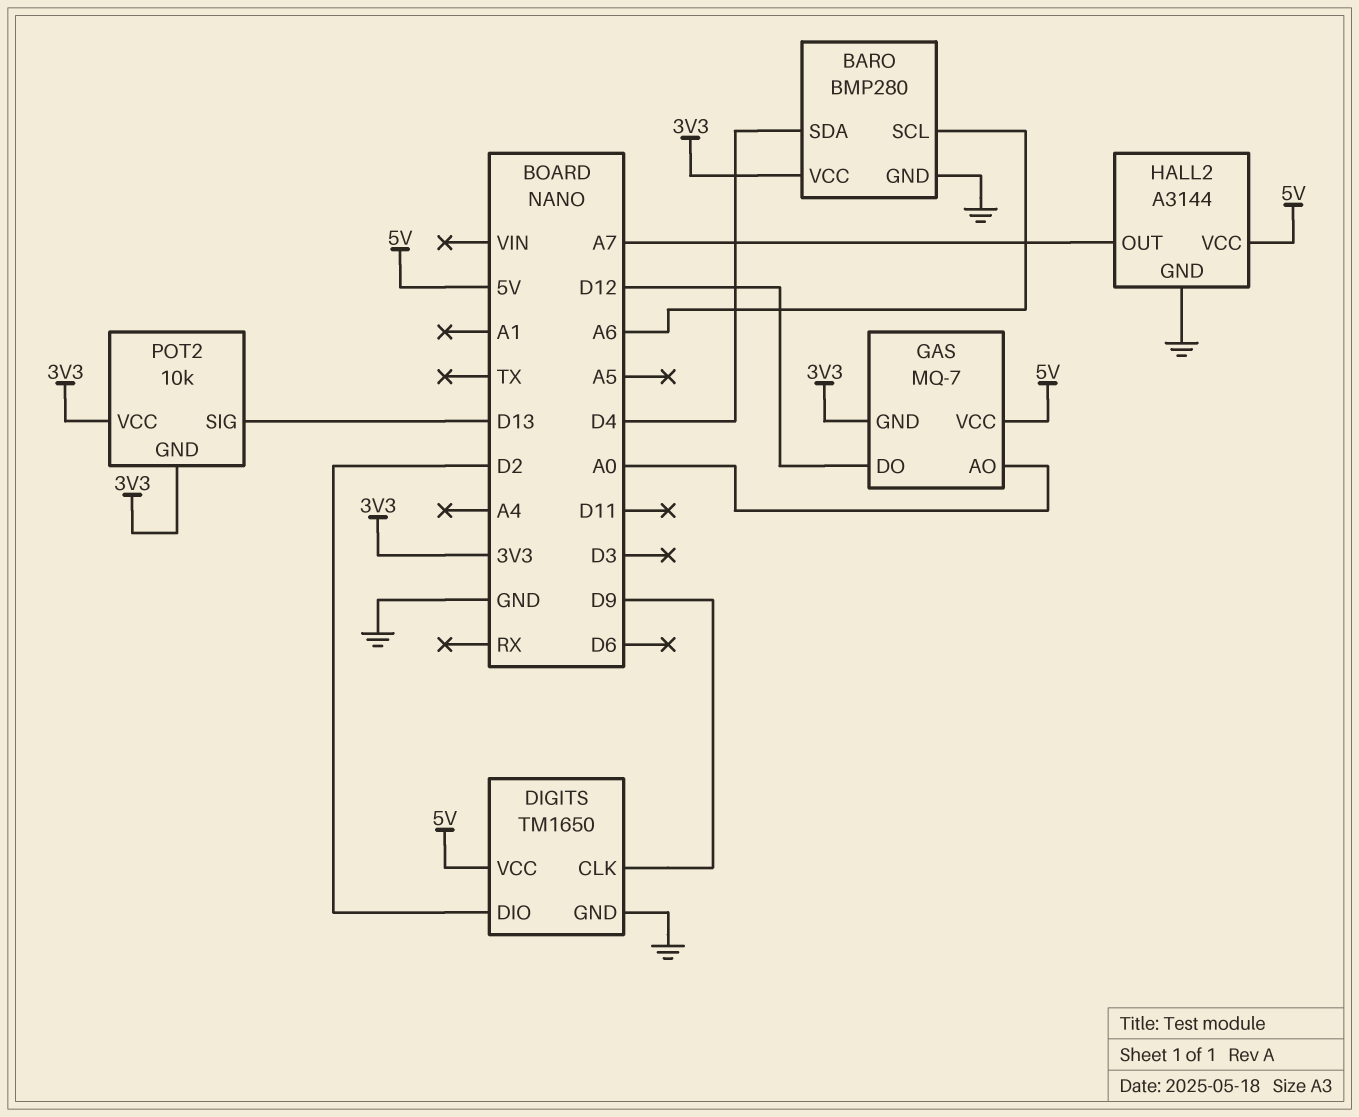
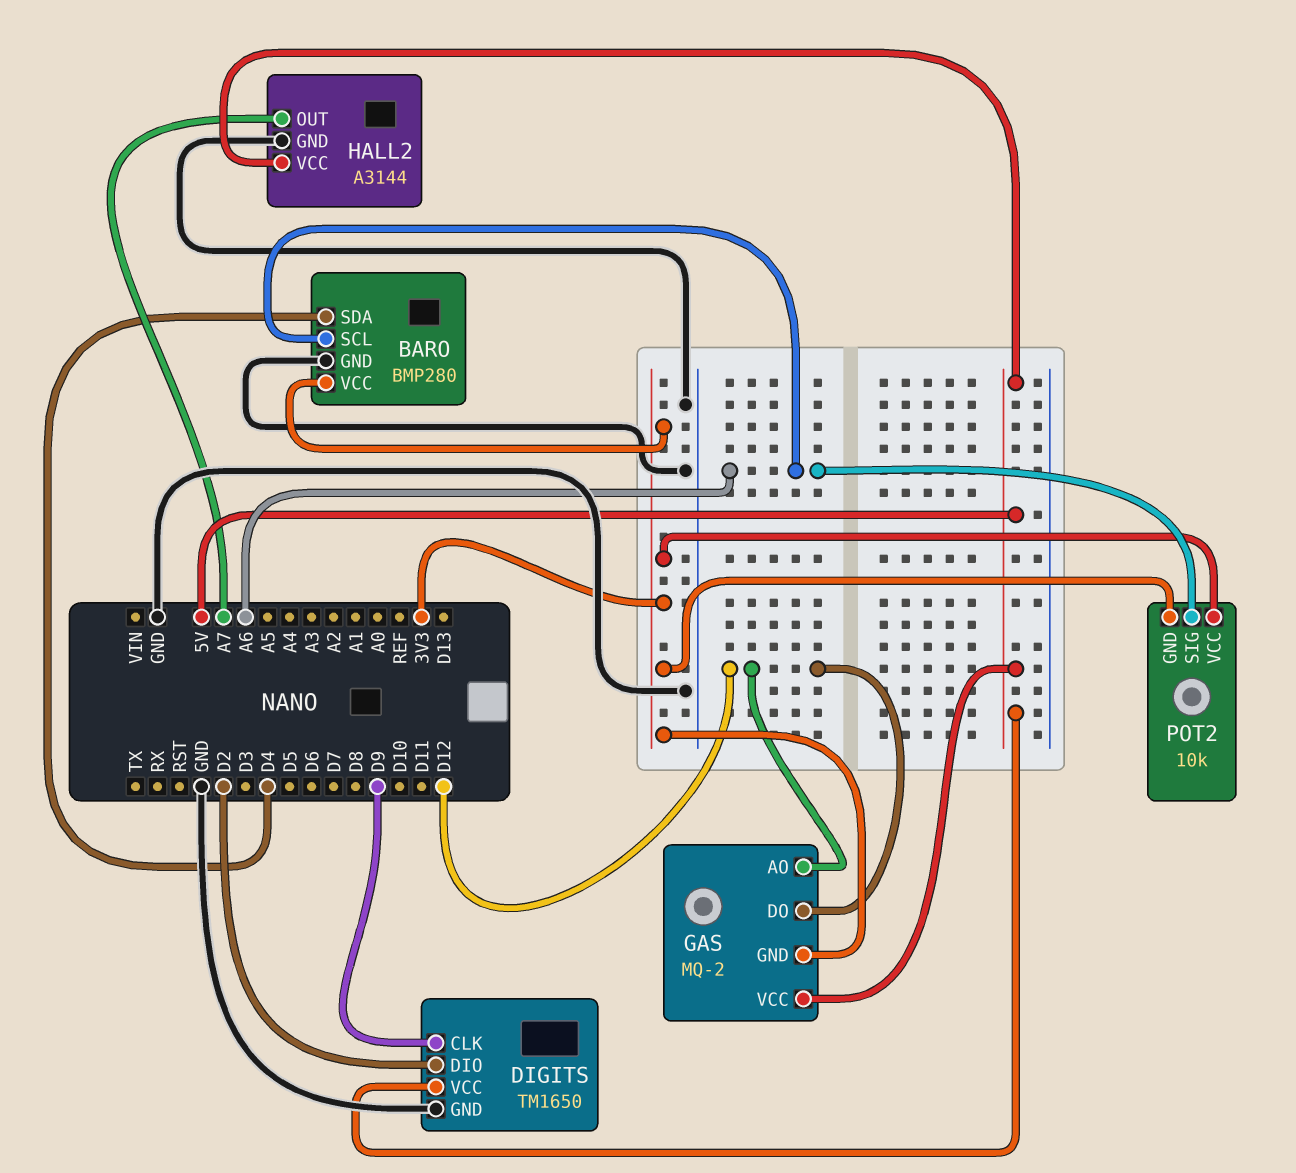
GAS: MQ-7 -> MQ-2
GAS pin AO: A0 -> D12
POT2 pin SIG: D13 -> A6

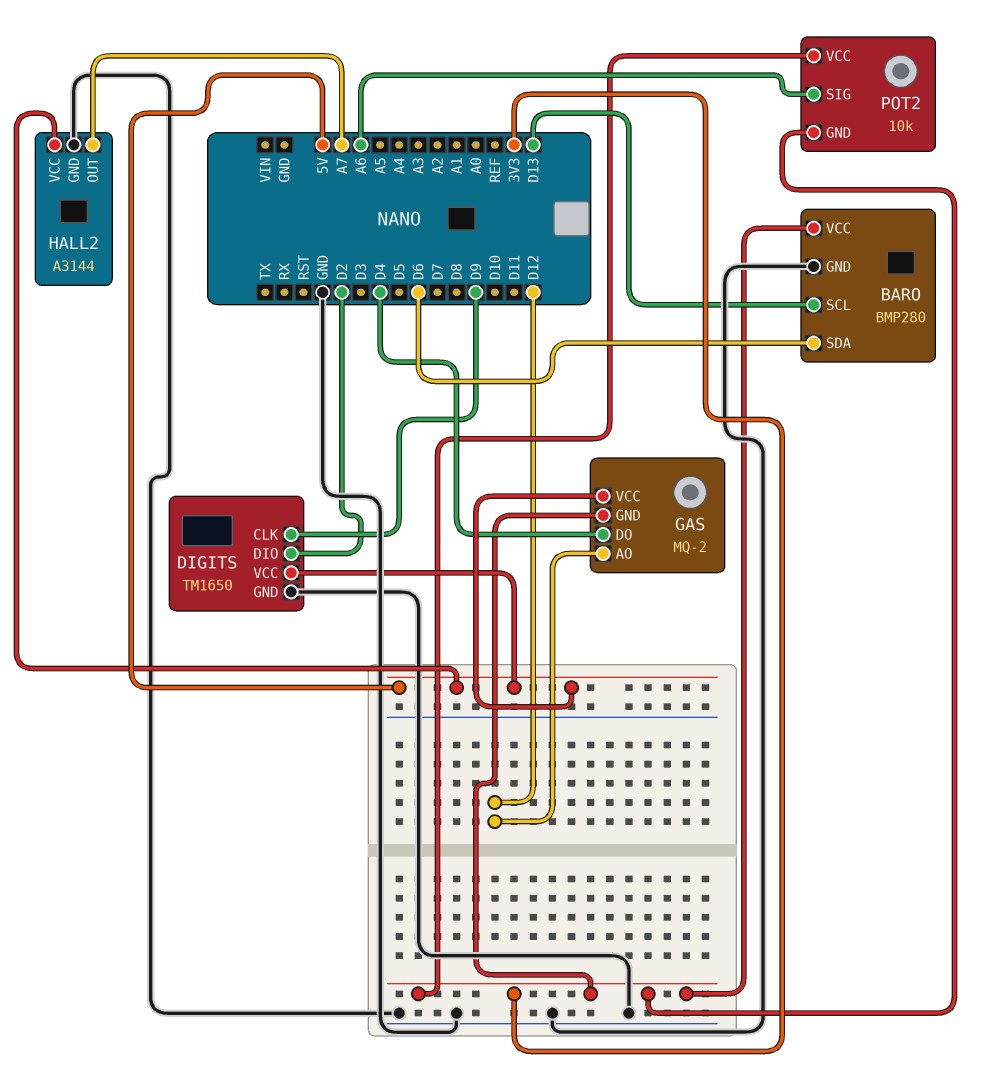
BARO pin SCL: A6 -> D13
BARO pin SDA: D4 -> D6
GAS pin DO: D12 -> D4

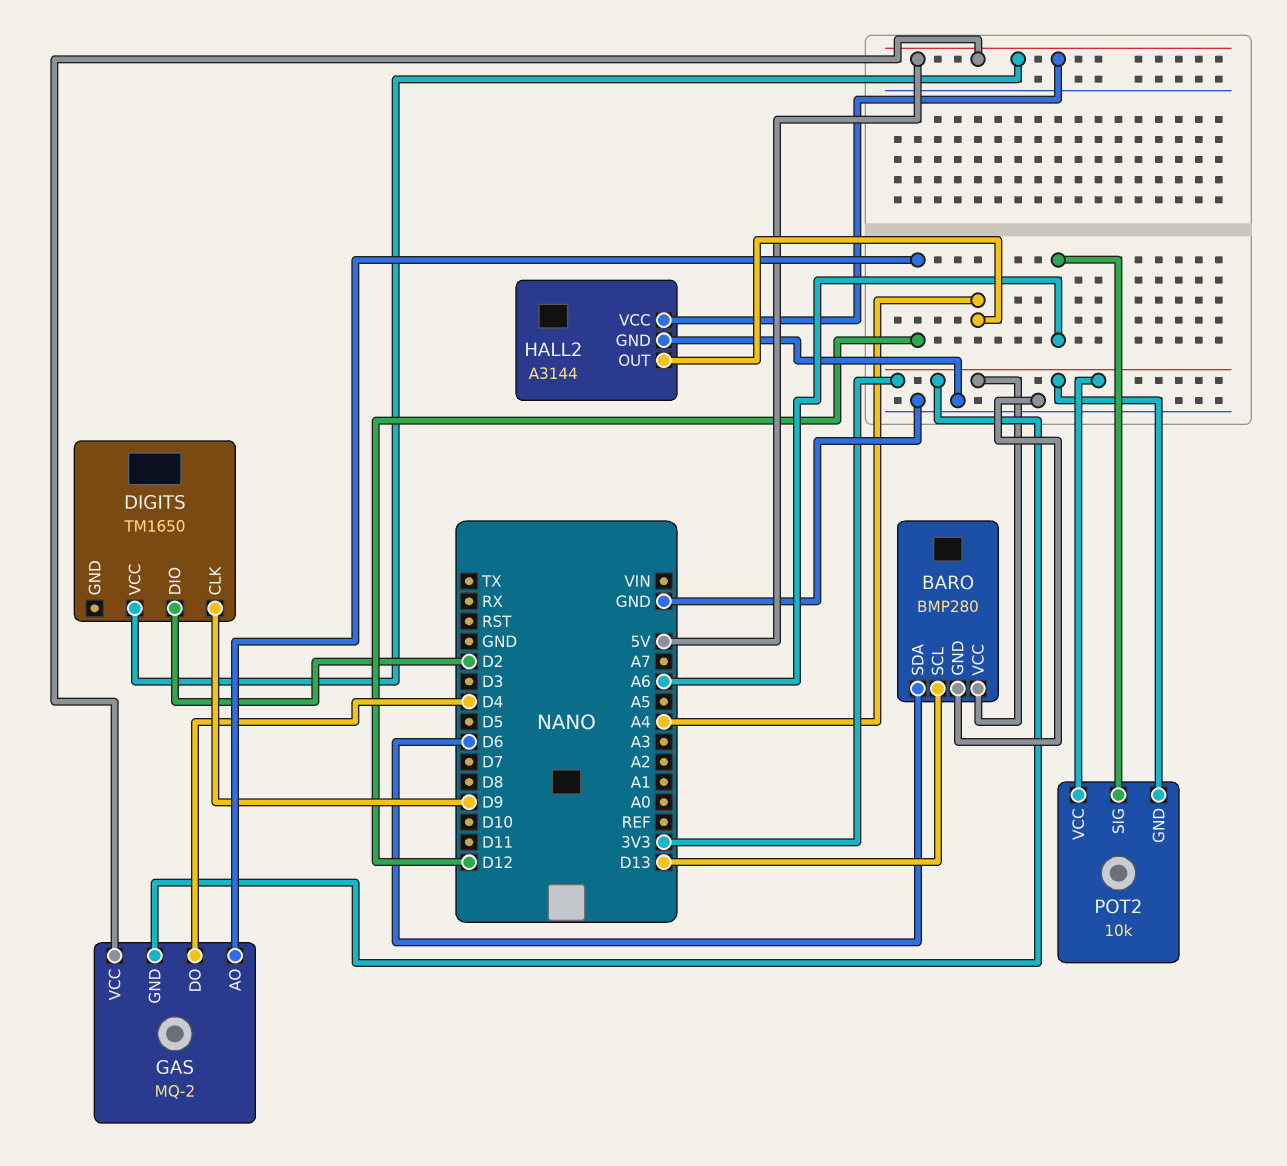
DIGITS pin GND: GND -> none
HALL2 pin OUT: A7 -> A4

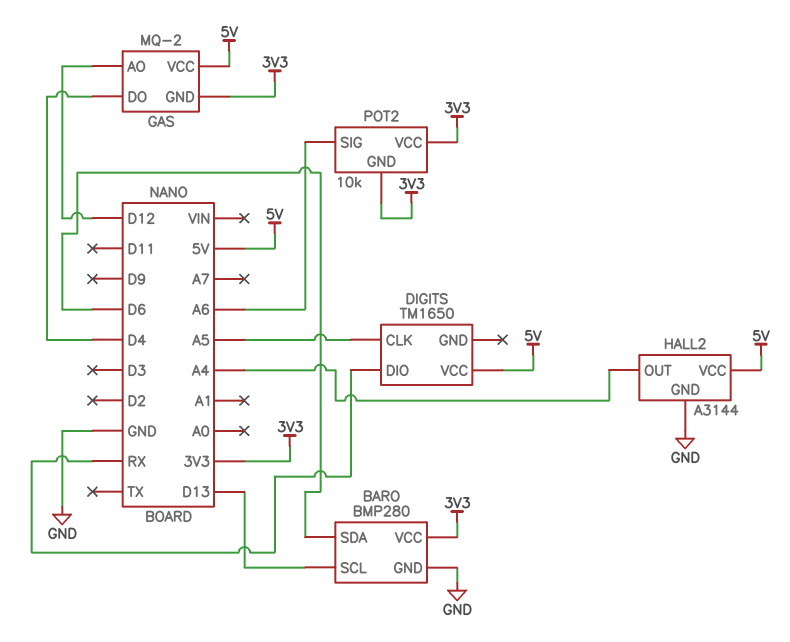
DIGITS pin CLK: D9 -> A5
DIGITS pin DIO: D2 -> RX

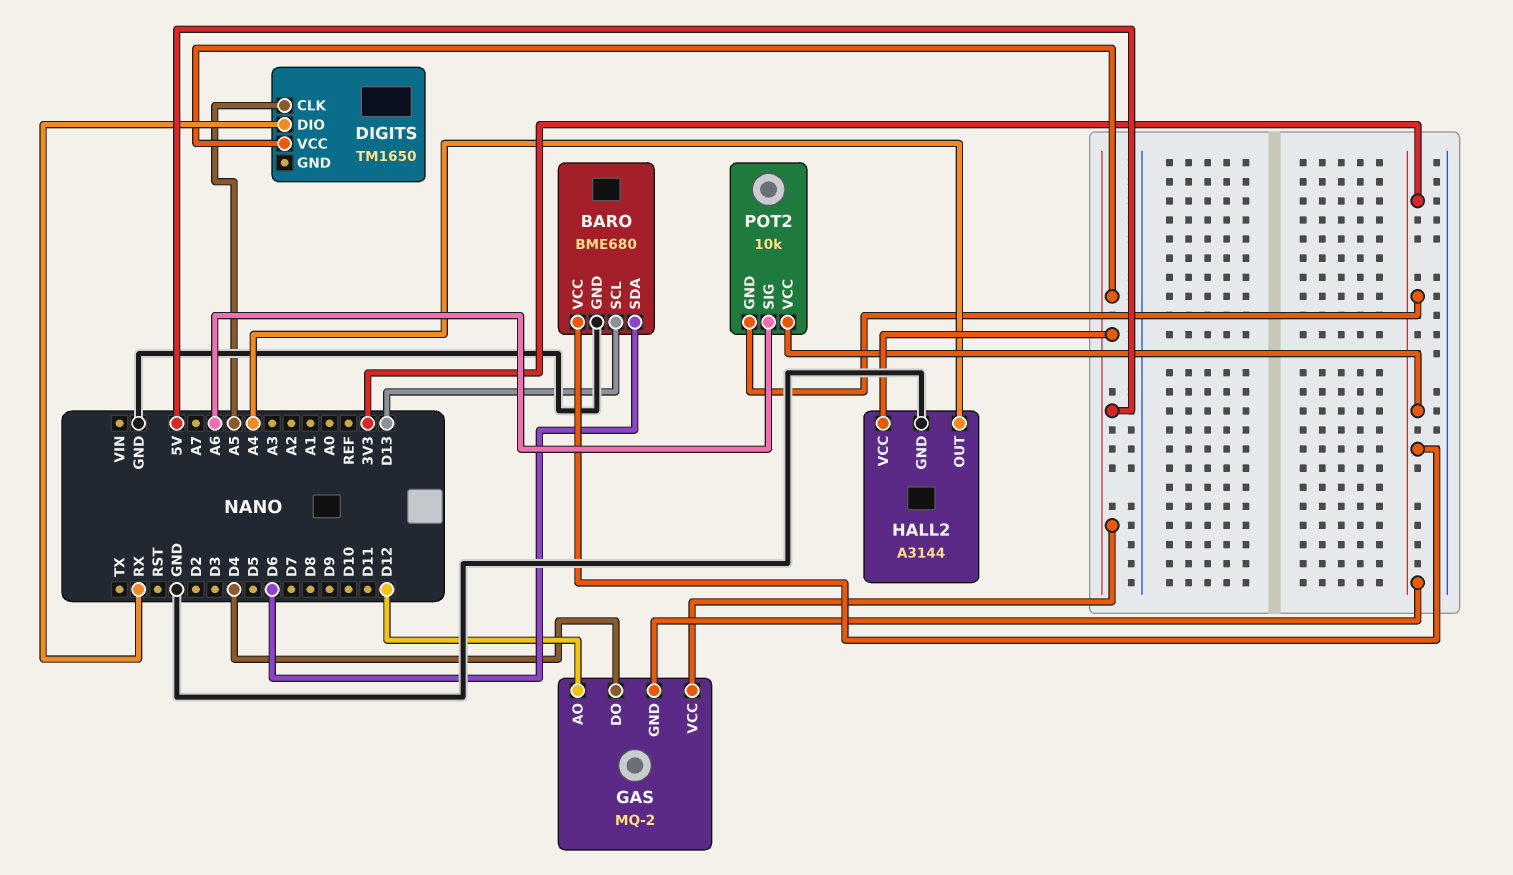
BARO: BMP280 -> BME680

